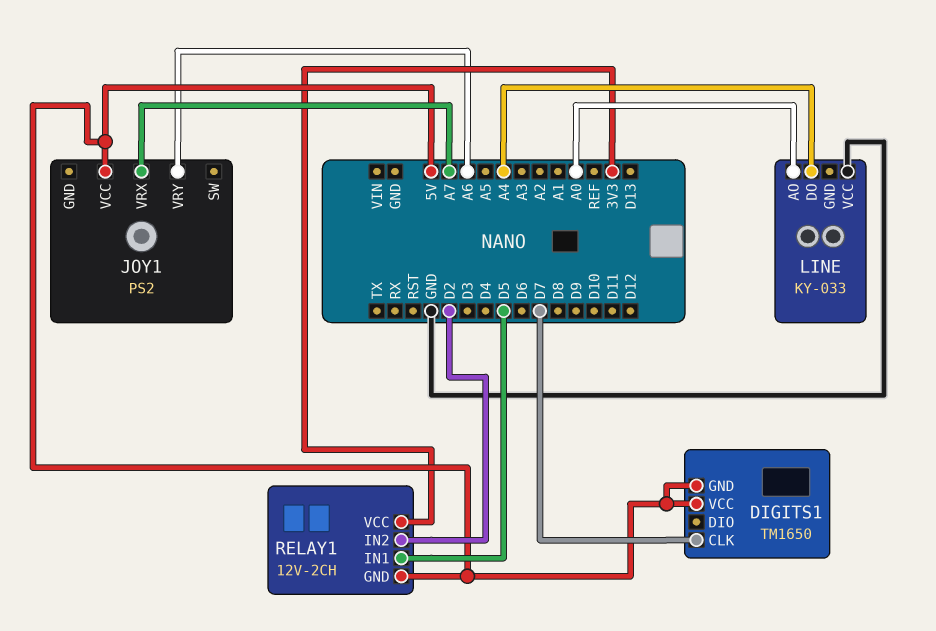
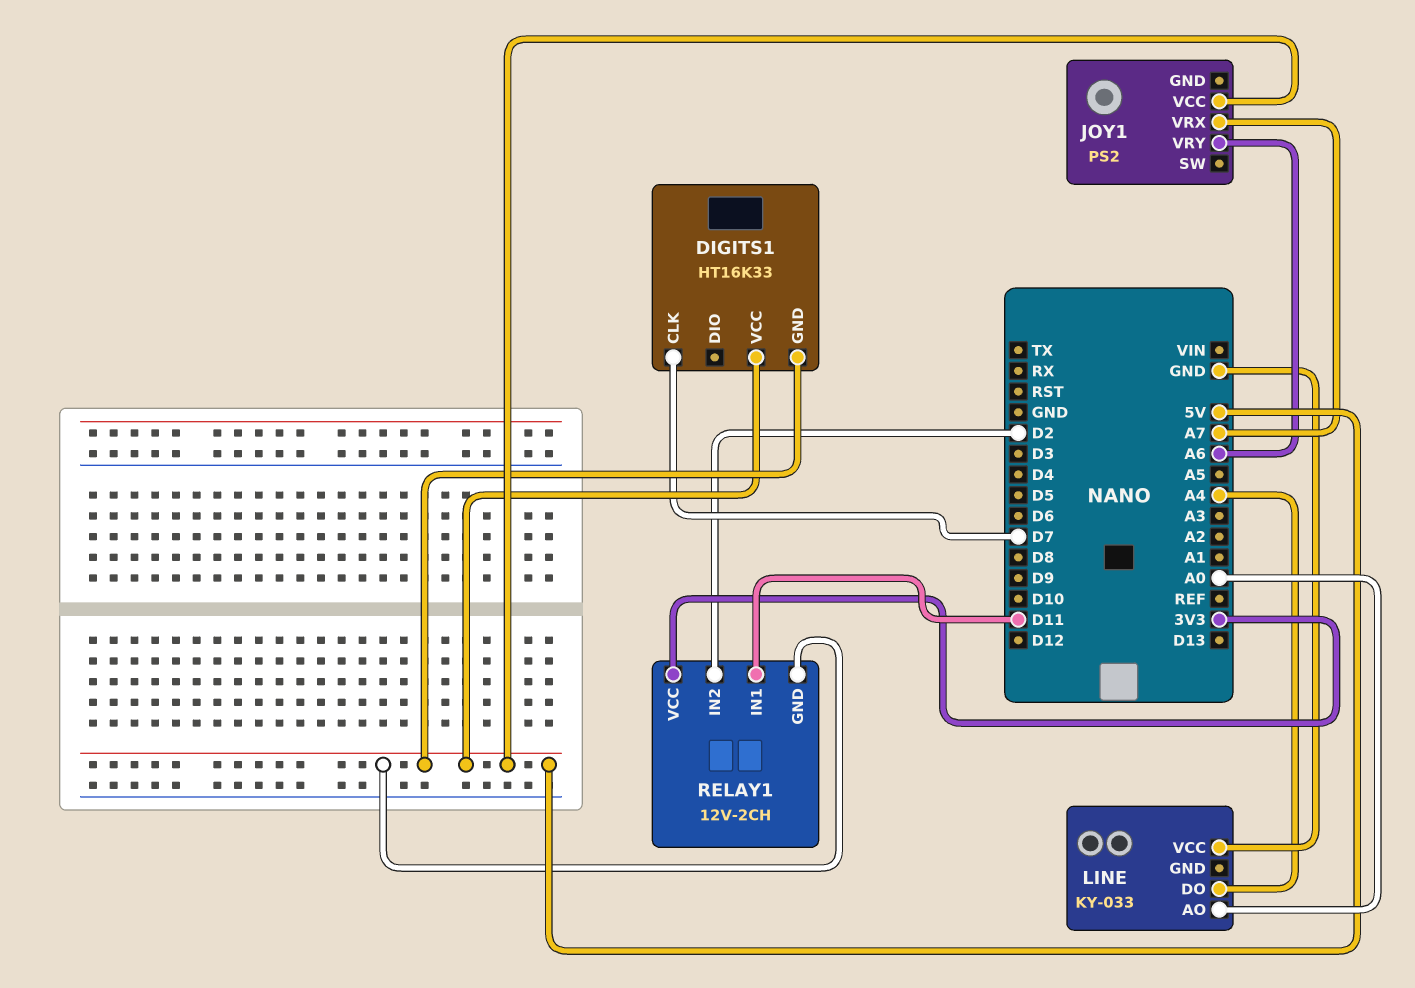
DIGITS1: TM1650 -> HT16K33
RELAY1 pin IN1: D5 -> D11

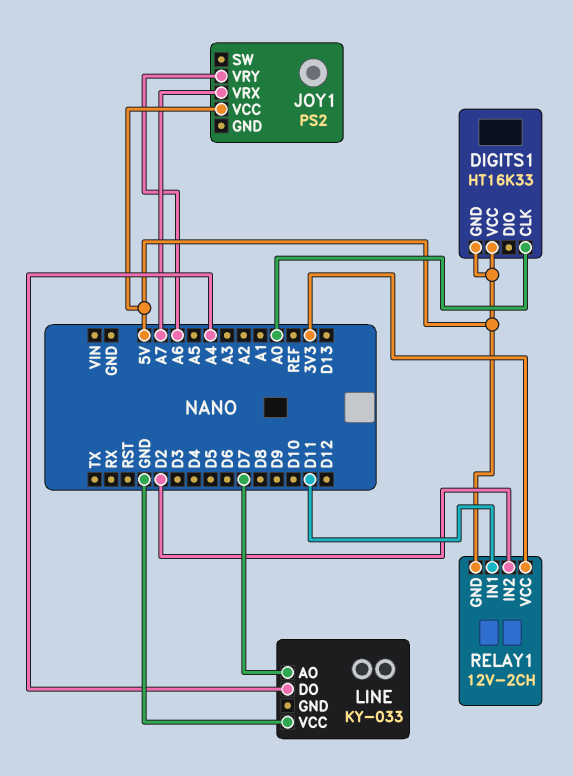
DIGITS1 pin CLK: D7 -> A0
LINE pin AO: A0 -> D7

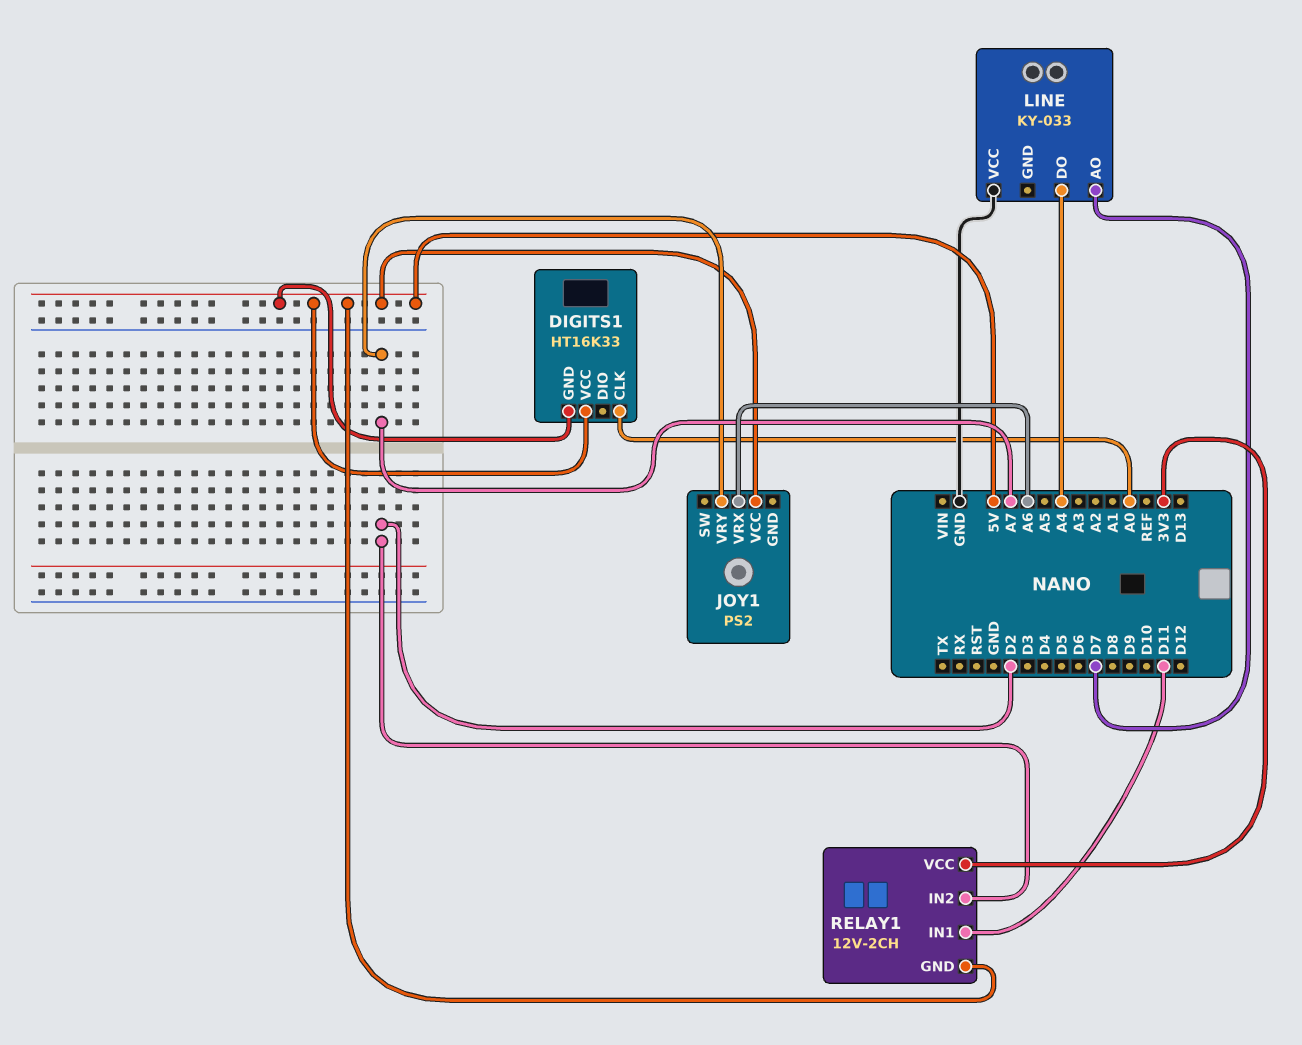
JOY1 pin VRX: A7 -> A6
JOY1 pin VRY: A6 -> A7

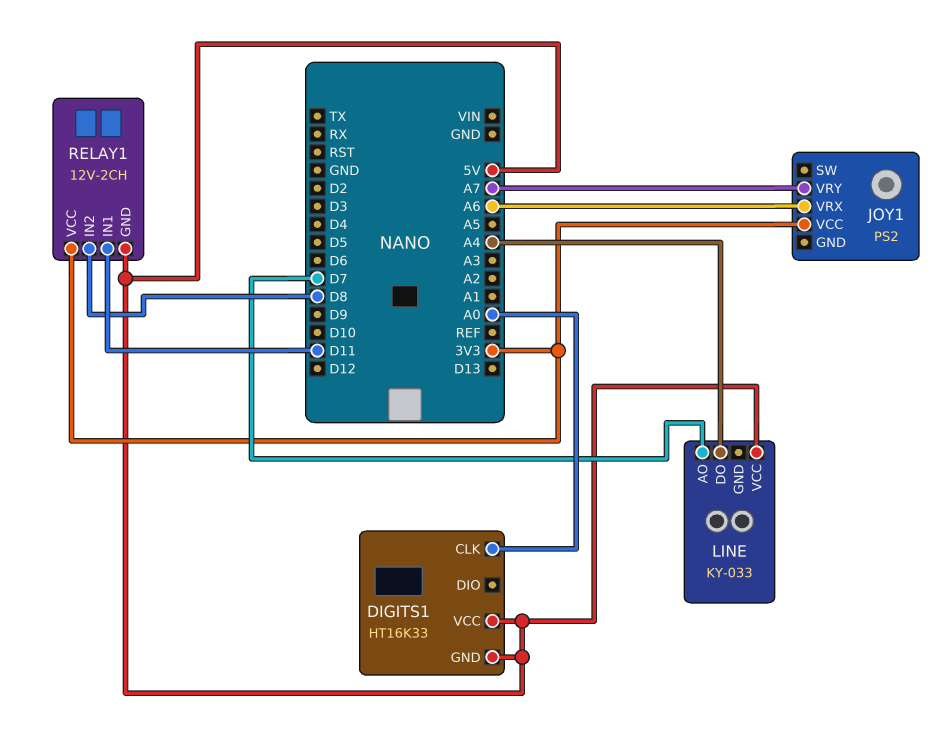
JOY1 pin VCC: 5V -> 3V3
LINE pin VCC: GND -> 5V
RELAY1 pin IN2: D2 -> D8

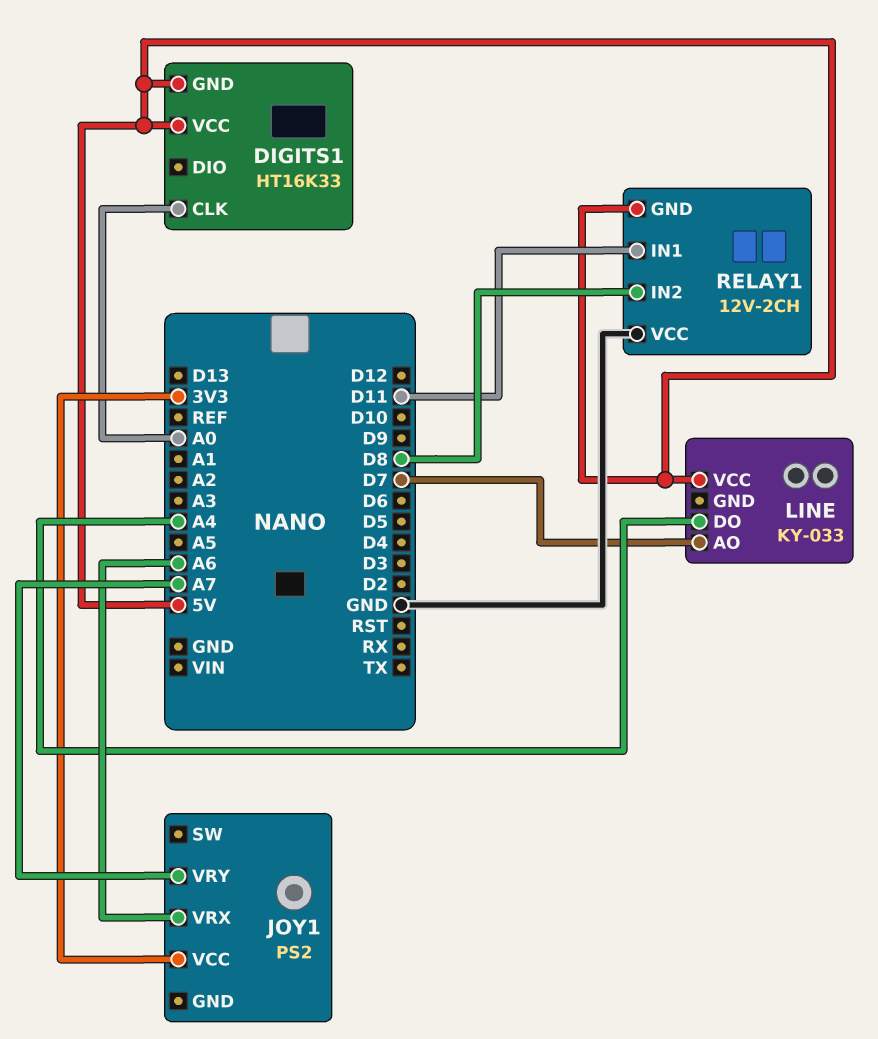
RELAY1 pin VCC: 3V3 -> GND

